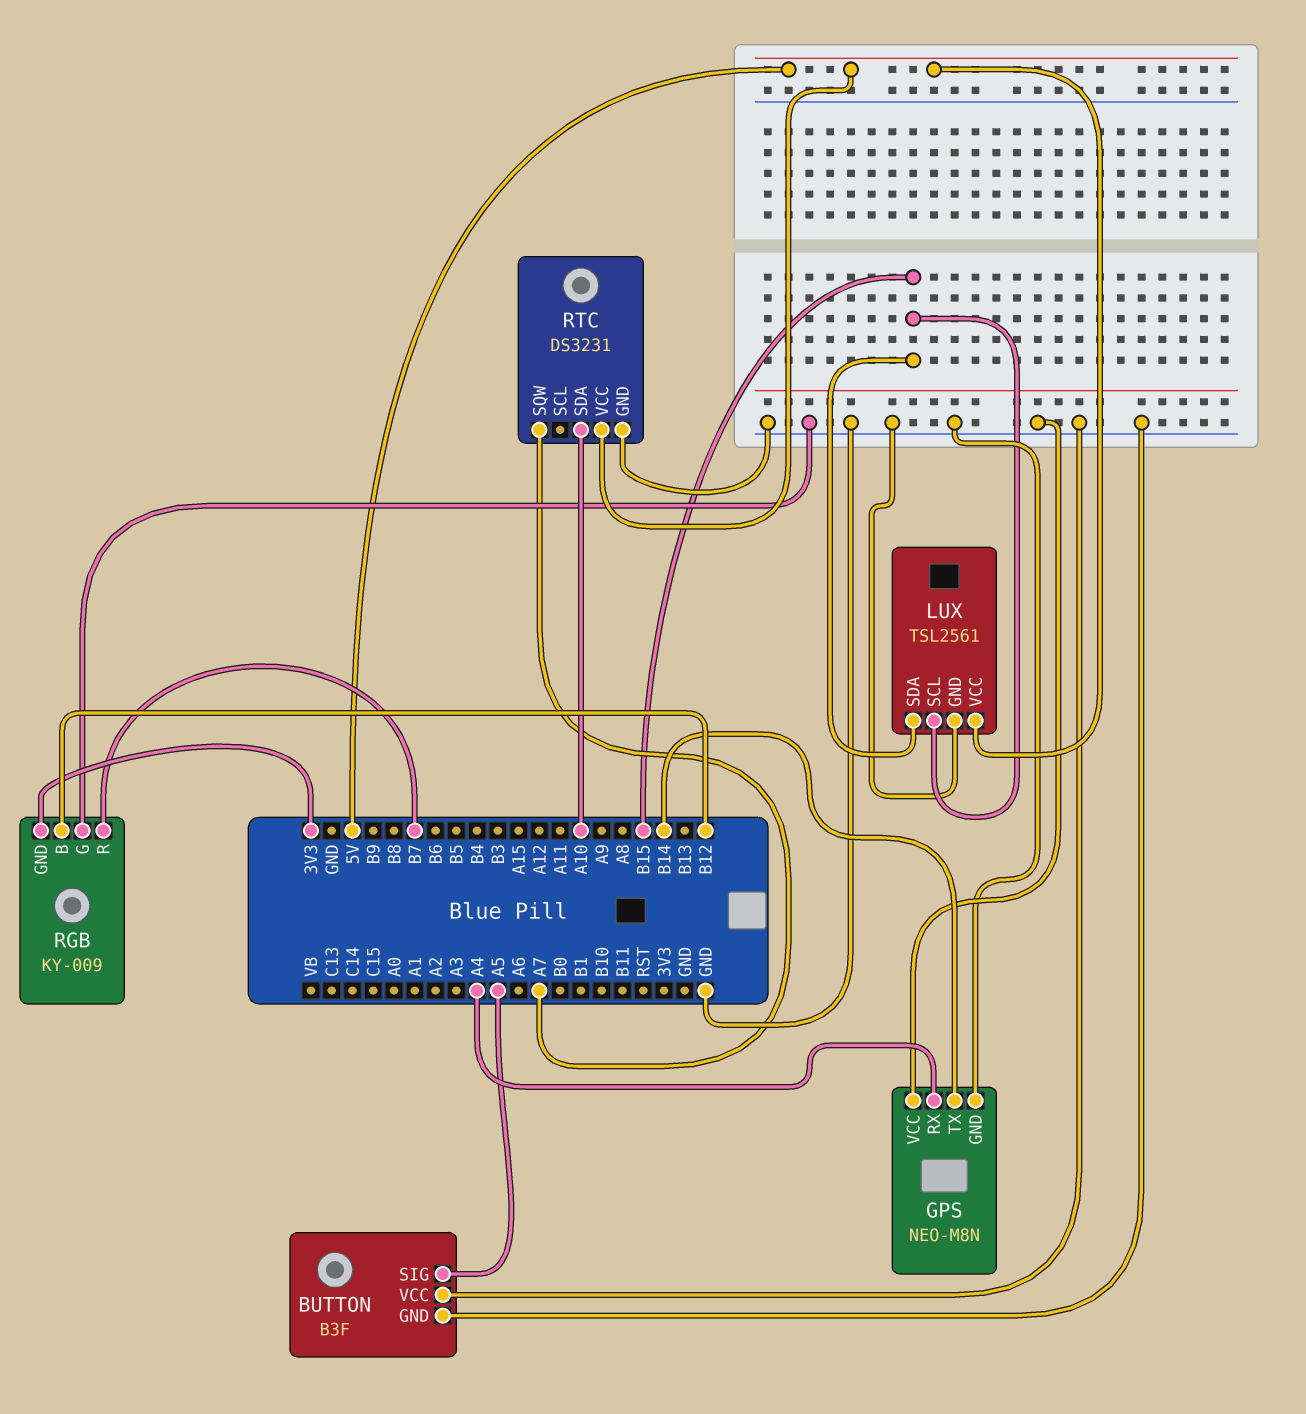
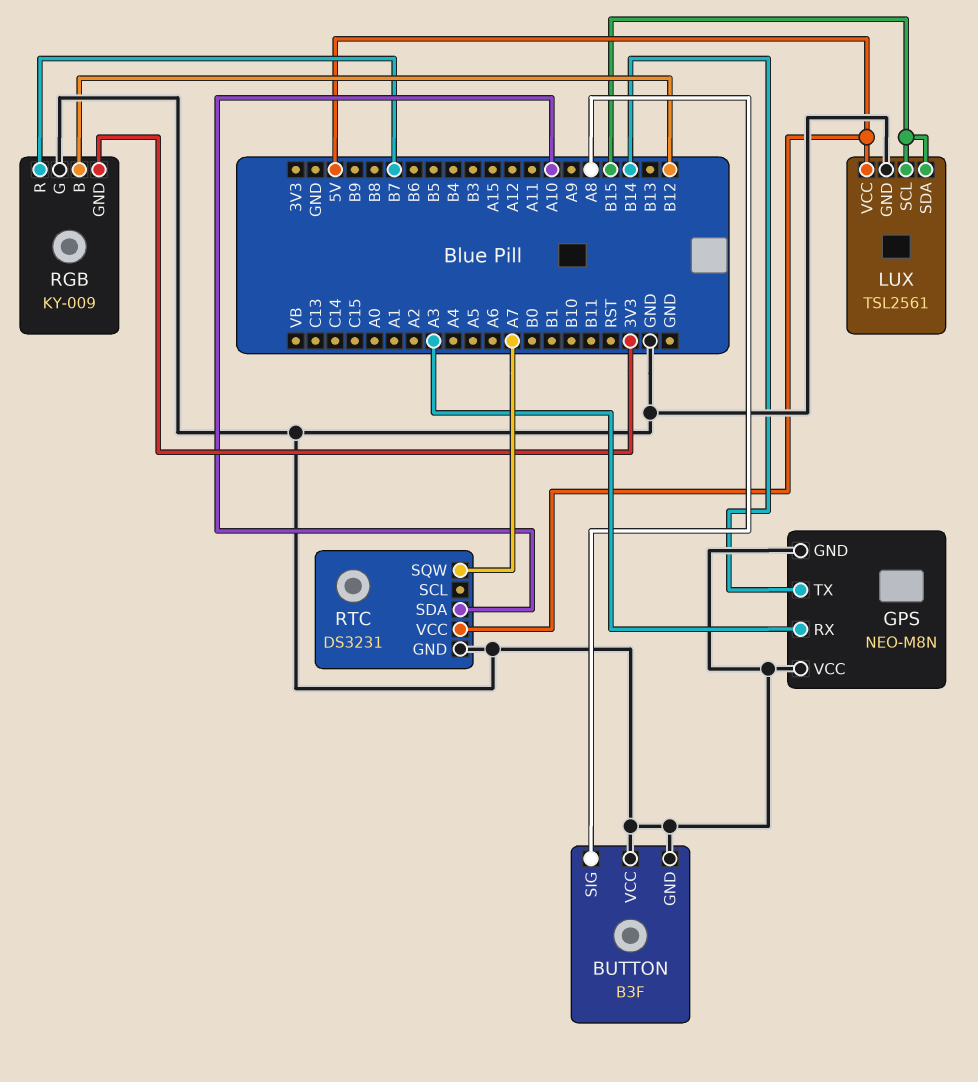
BUTTON pin SIG: A5 -> A8
GPS pin RX: A4 -> A3

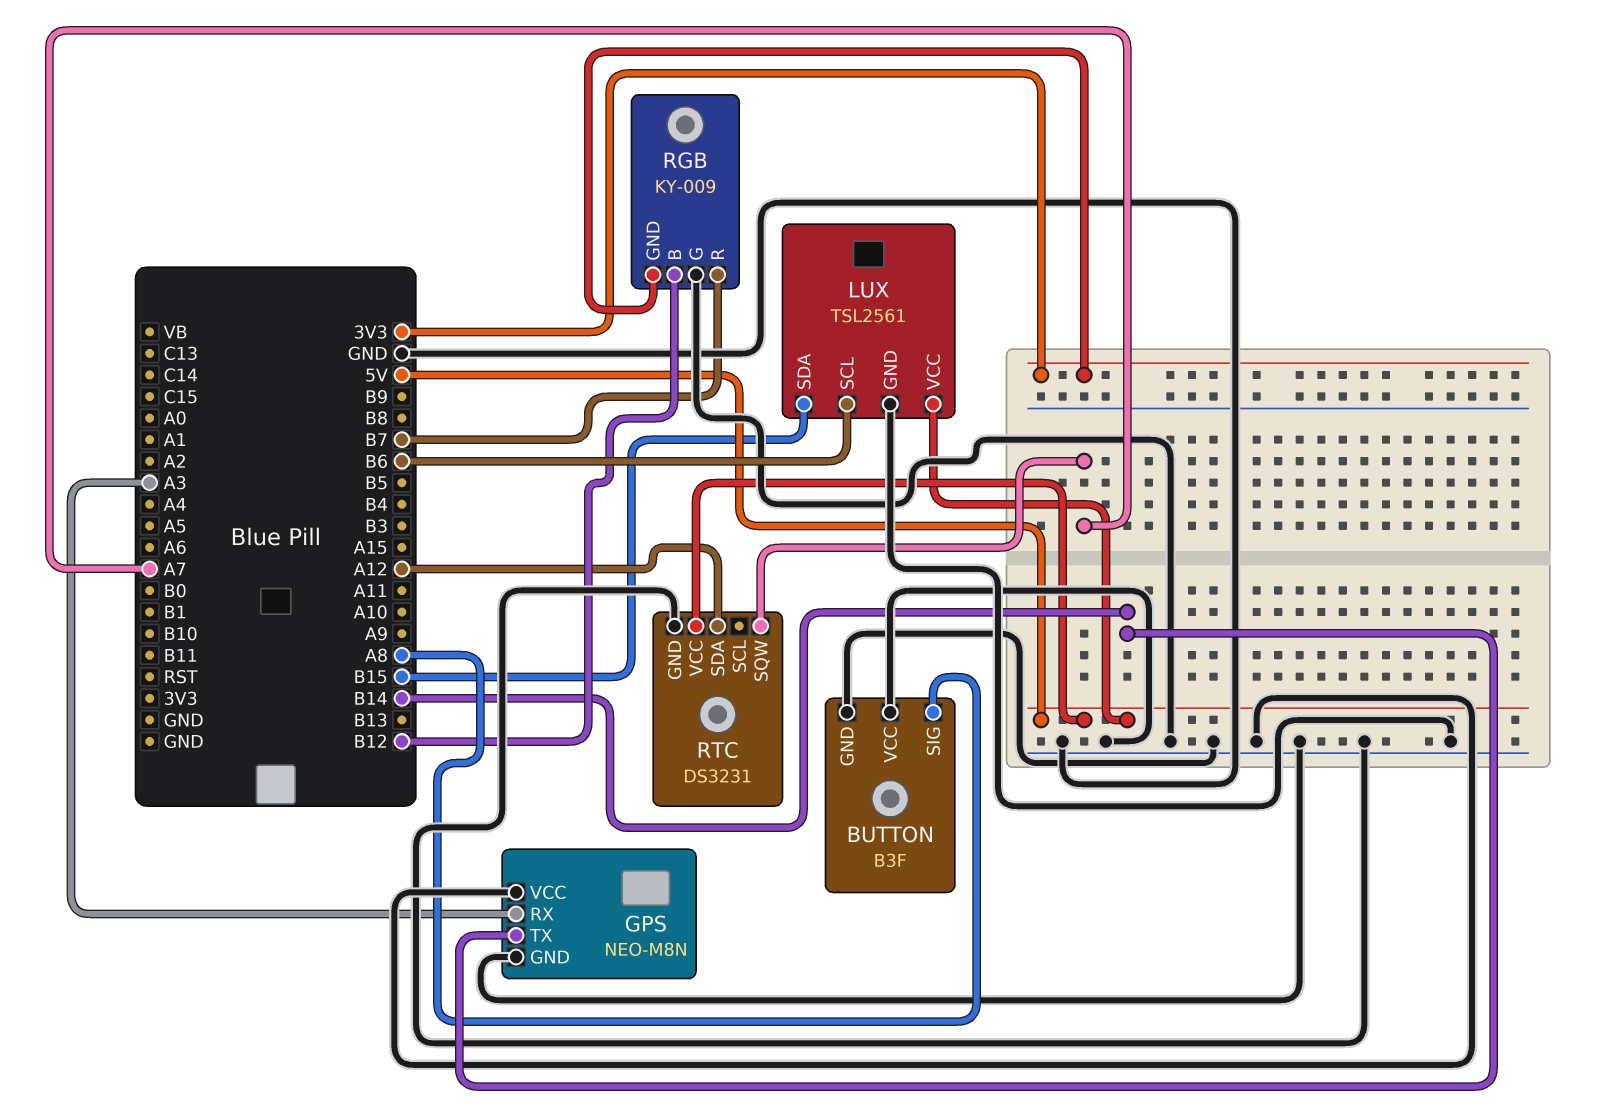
LUX pin SCL: B15 -> B6
RTC pin SDA: A10 -> A12

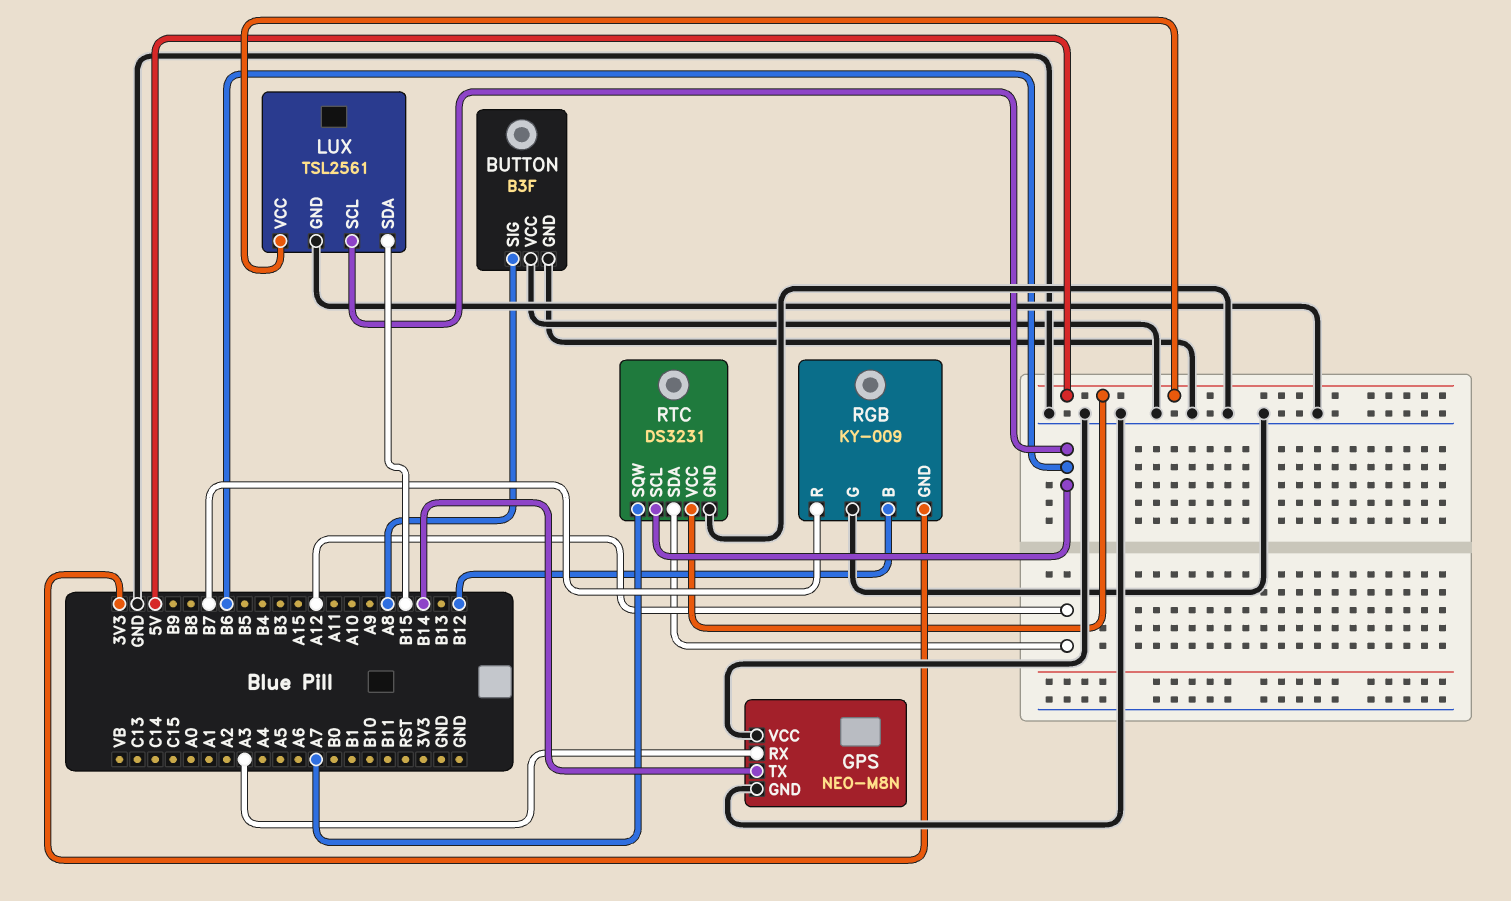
RTC pin SCL: none -> B6

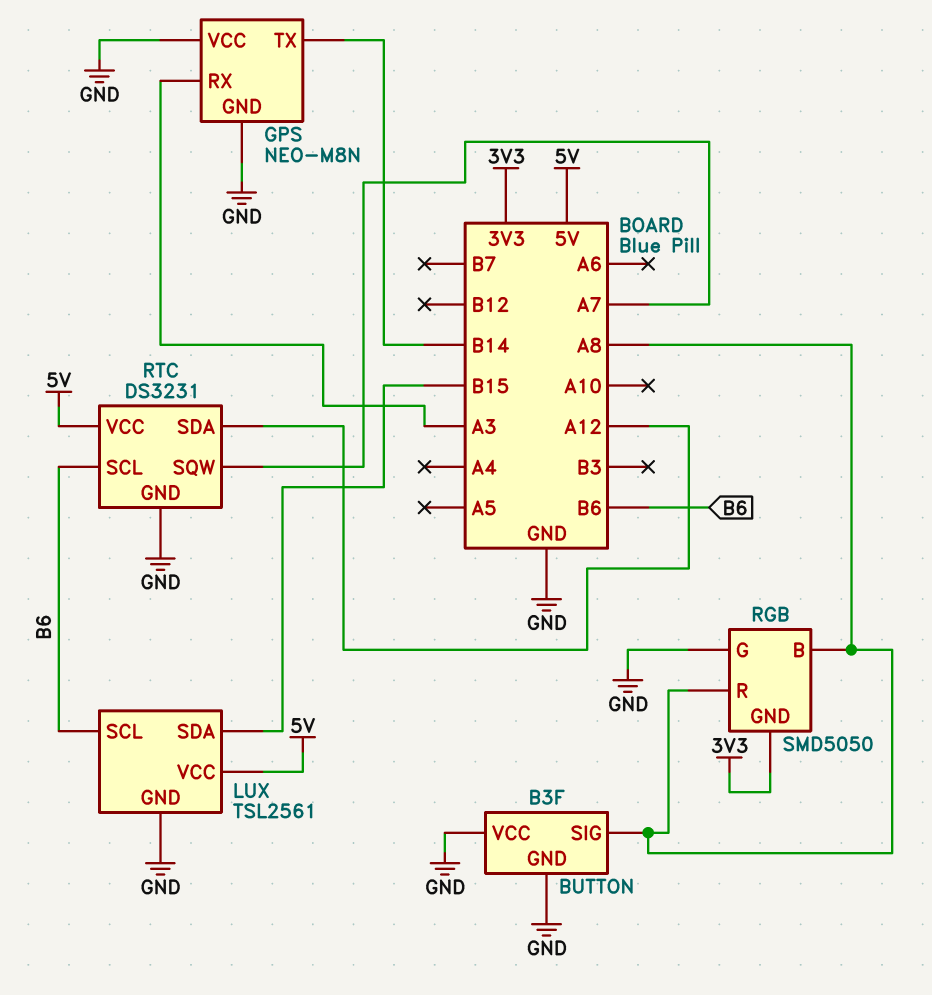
RGB: KY-009 -> SMD5050
RGB pin B: B12 -> A8
RGB pin R: B7 -> A8

